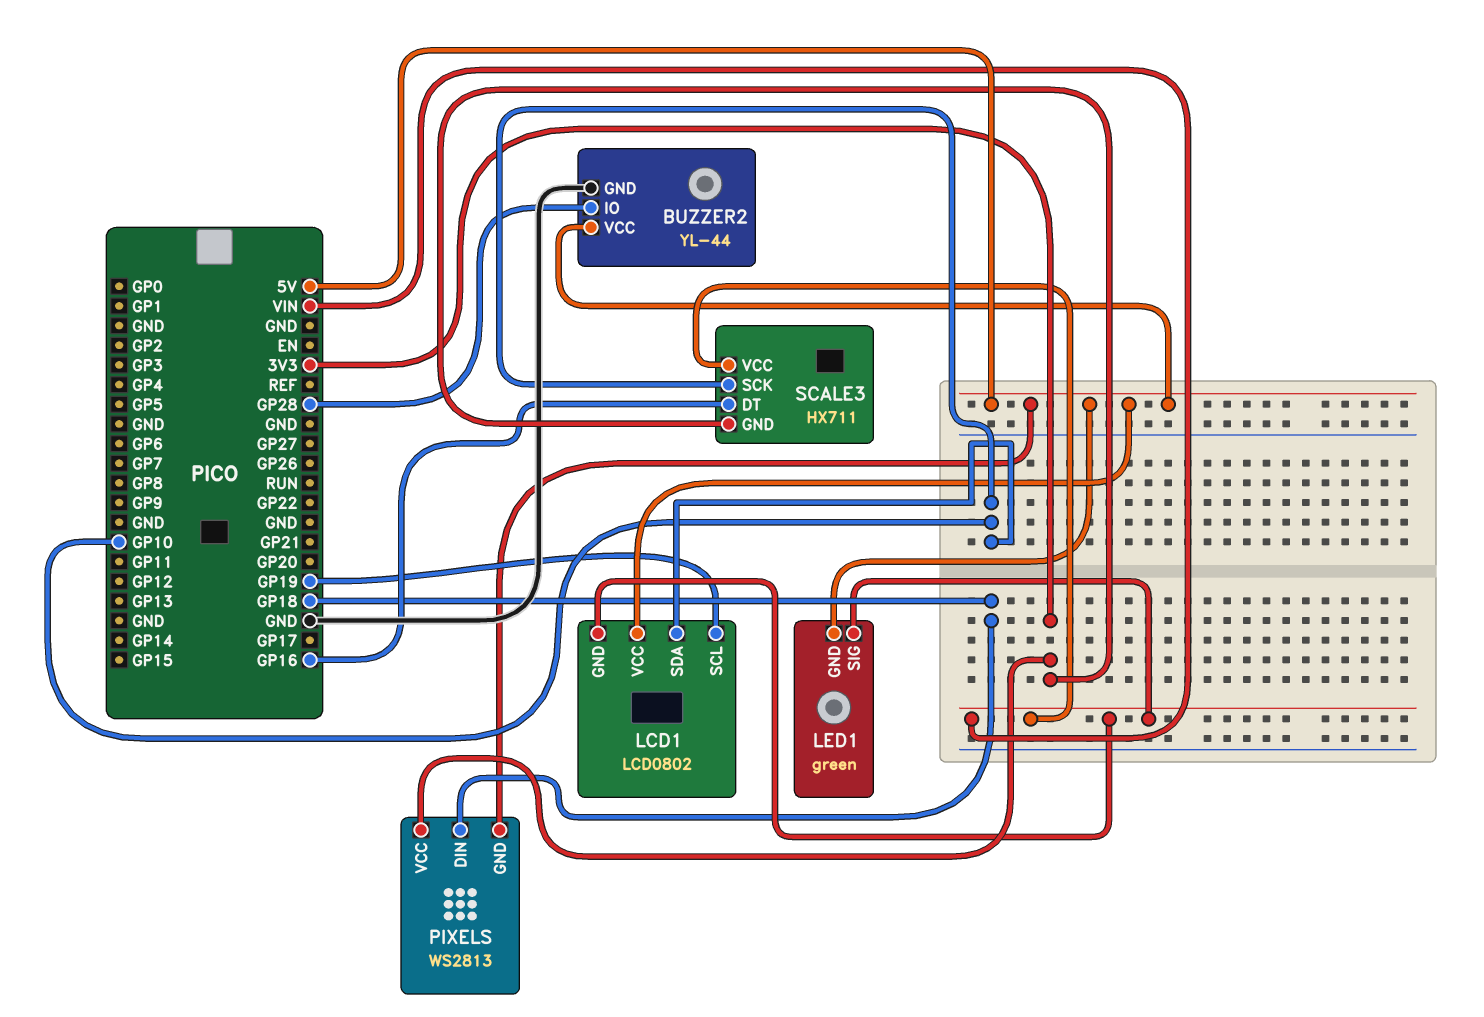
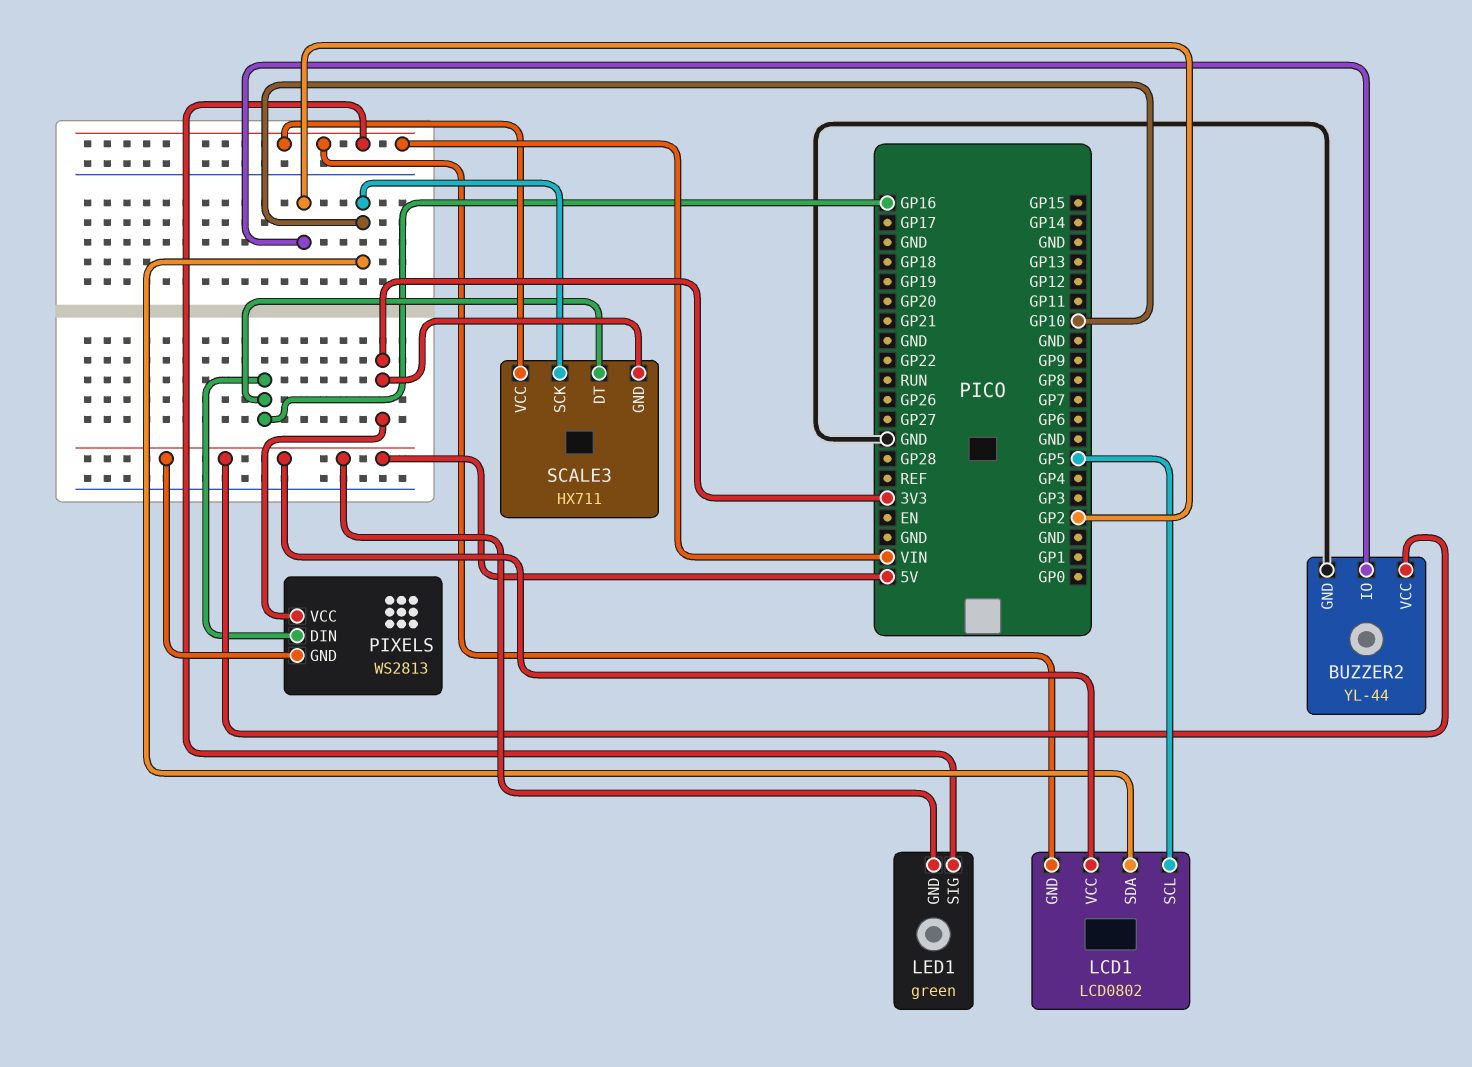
BUZZER2 pin IO: GP28 -> GP2
LCD1 pin SCL: GP19 -> GP5
PIXELS pin DIN: GP18 -> GP16

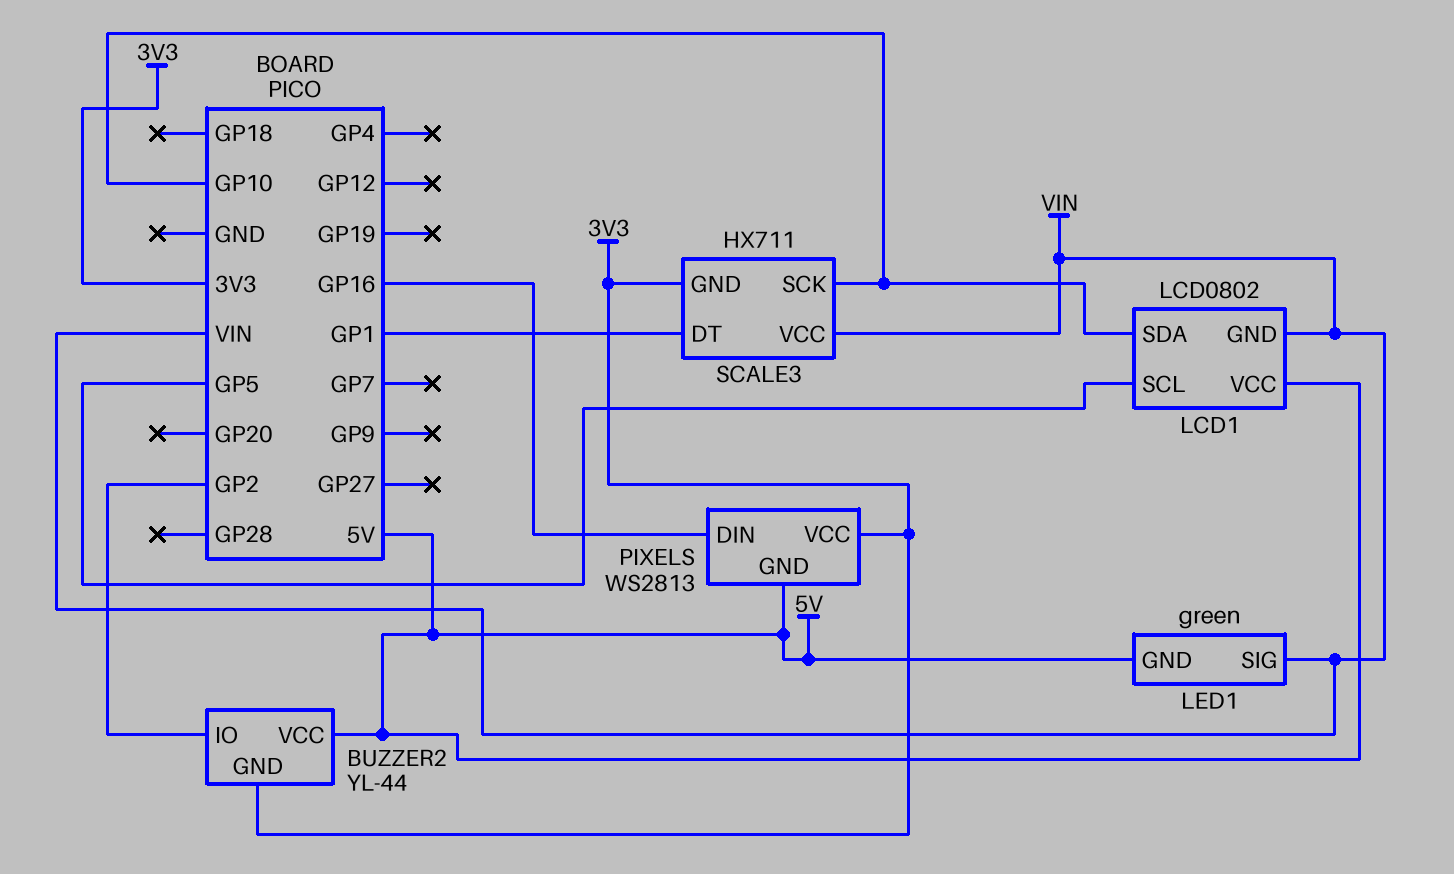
BUZZER2 pin GND: GND -> 3V3
SCALE3 pin DT: GP16 -> GP1

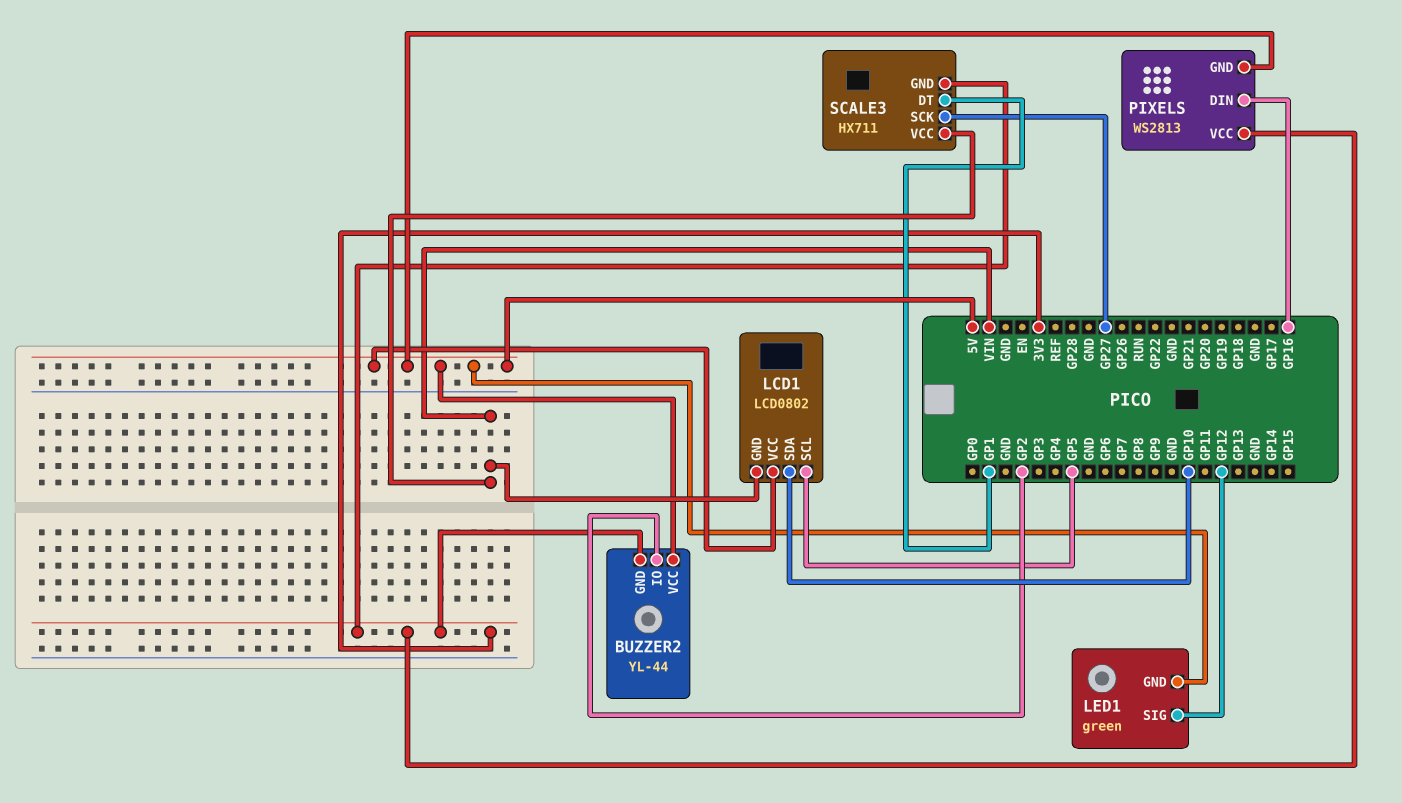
LED1 pin SIG: VIN -> GP12
SCALE3 pin SCK: GP10 -> GP27

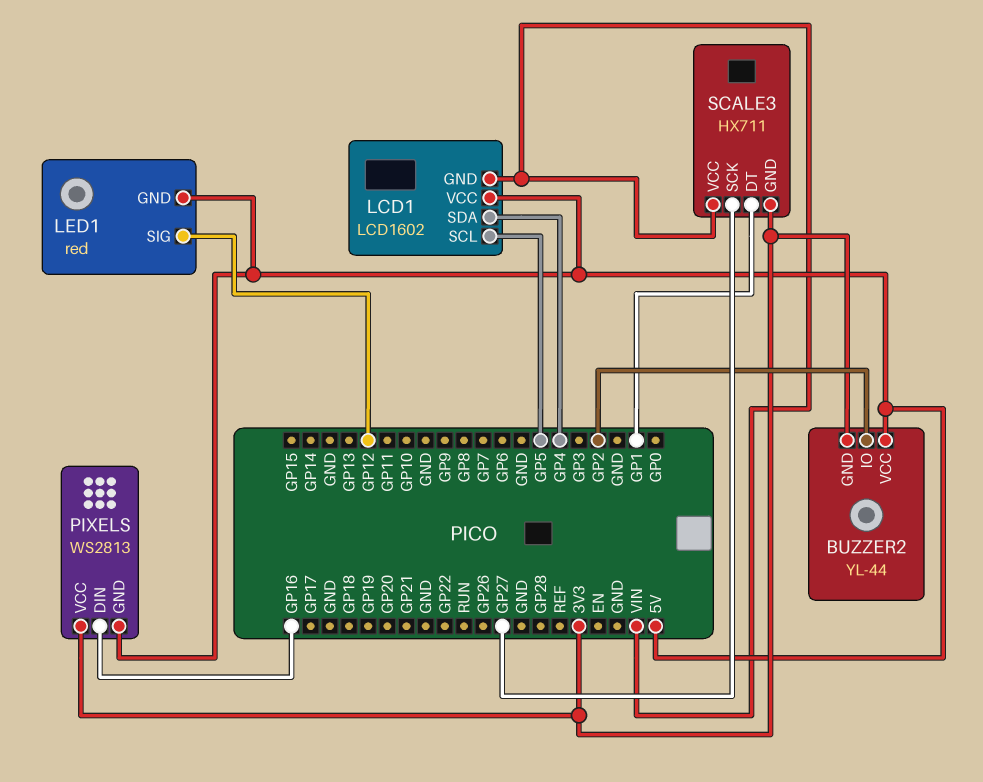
LCD1: LCD0802 -> LCD1602
LCD1 pin SDA: GP10 -> GP4
LED1: green -> red

